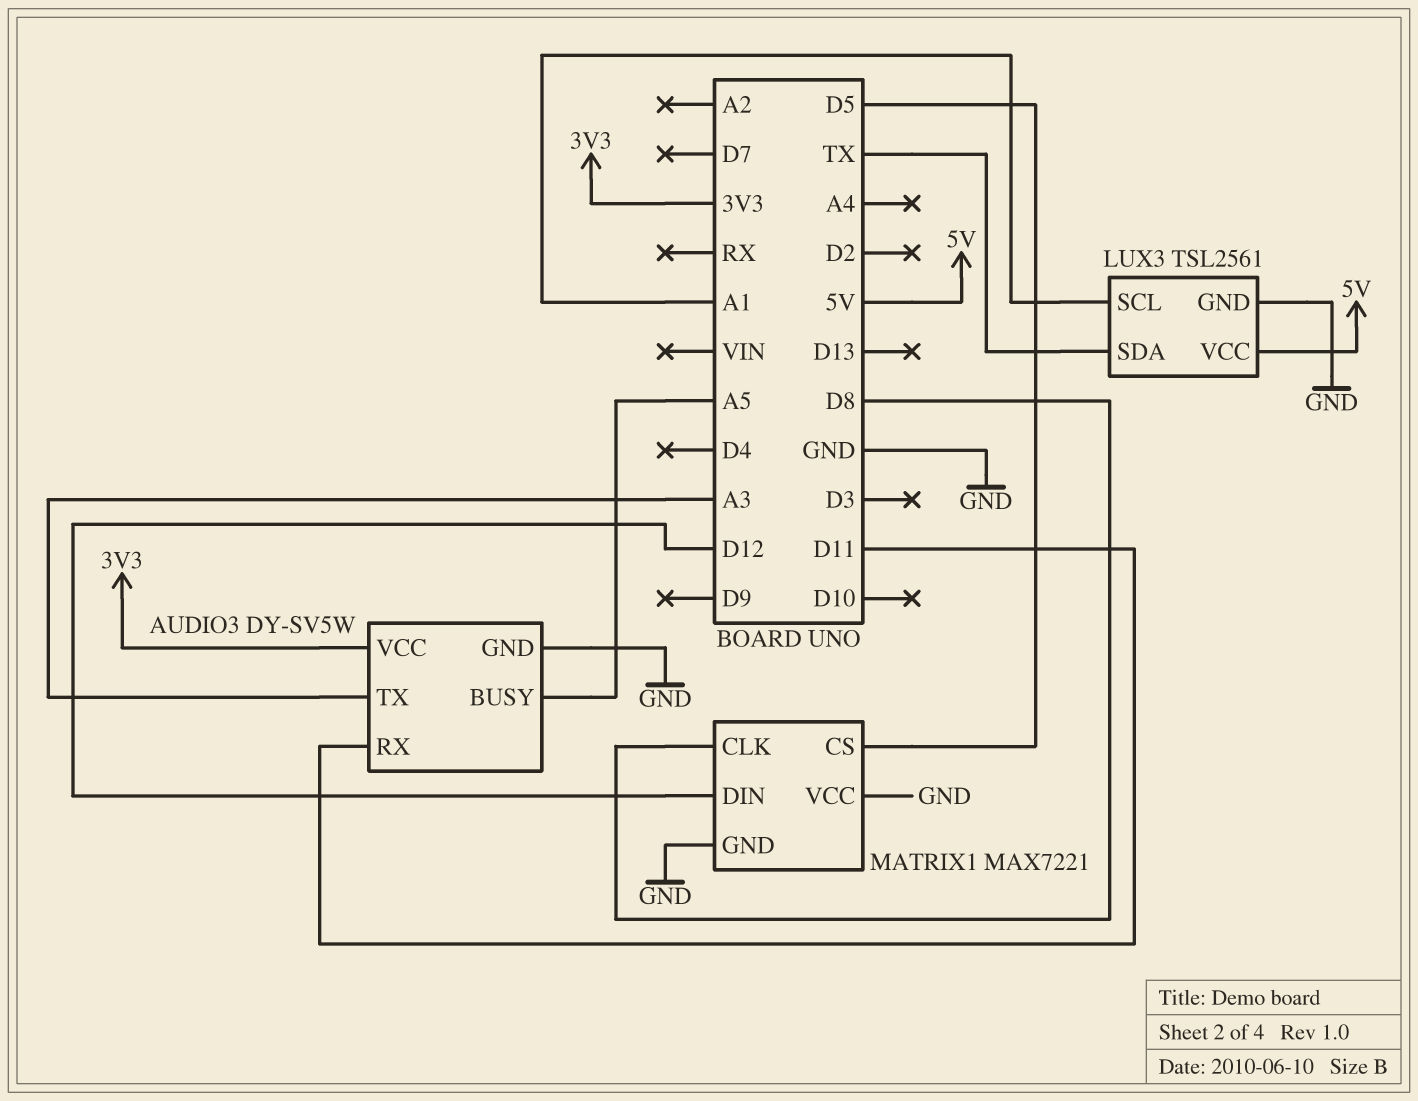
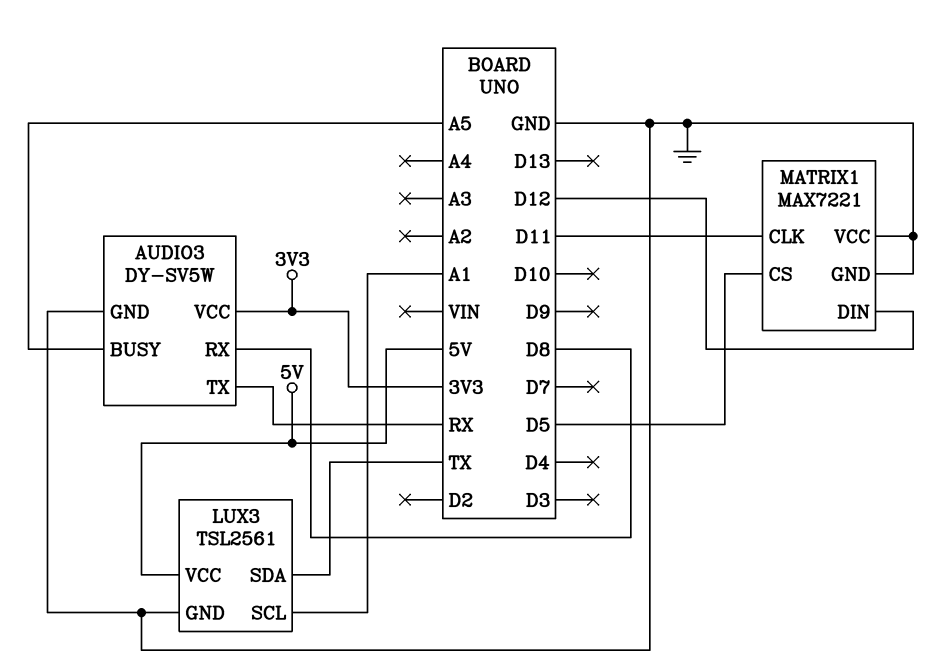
AUDIO3 pin RX: D11 -> D8
AUDIO3 pin TX: A3 -> RX
MATRIX1 pin CLK: D8 -> D11

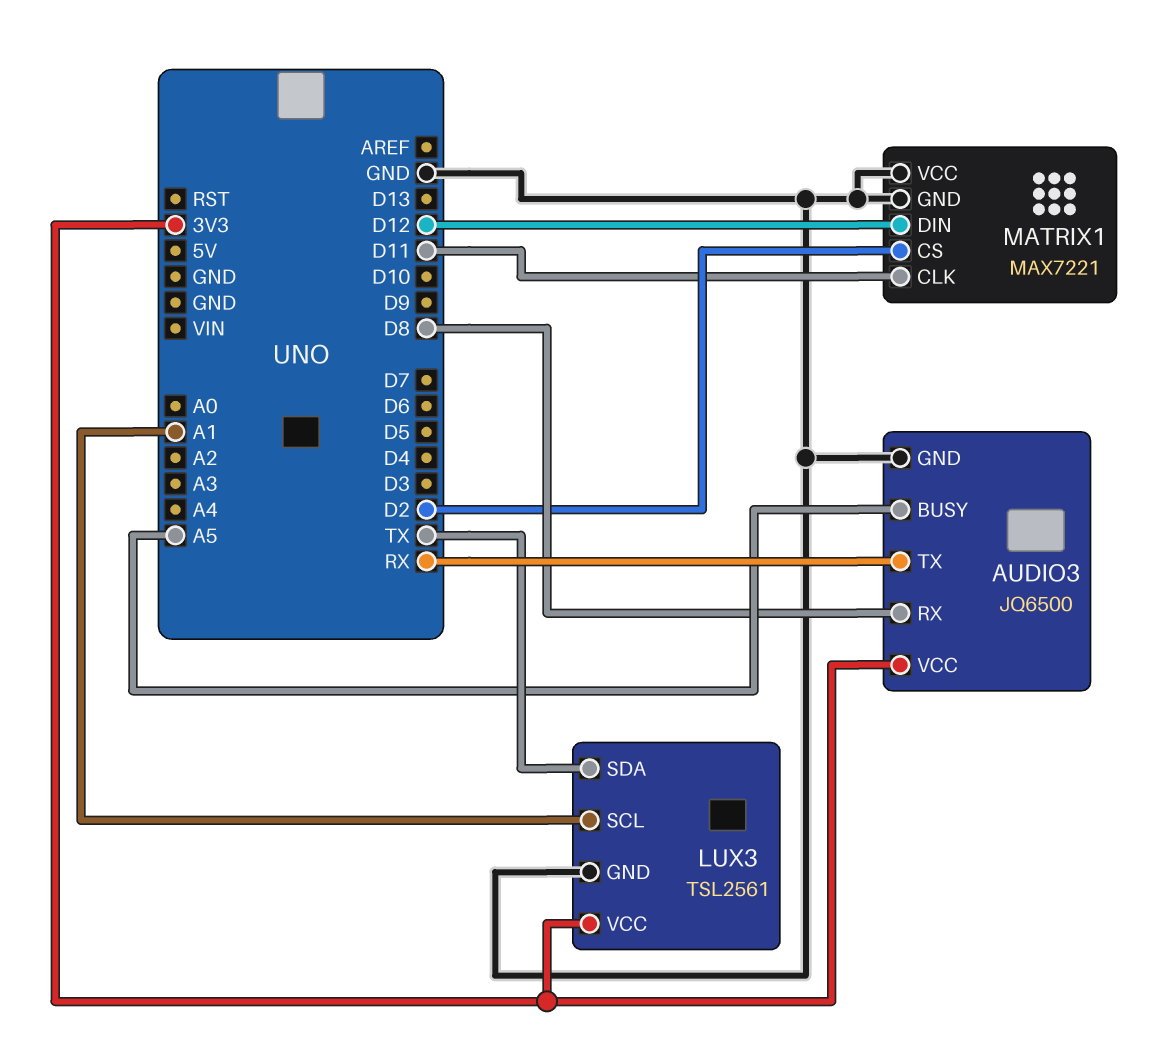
AUDIO3: DY-SV5W -> JQ6500
LUX3 pin VCC: 5V -> 3V3
MATRIX1 pin CS: D5 -> D2

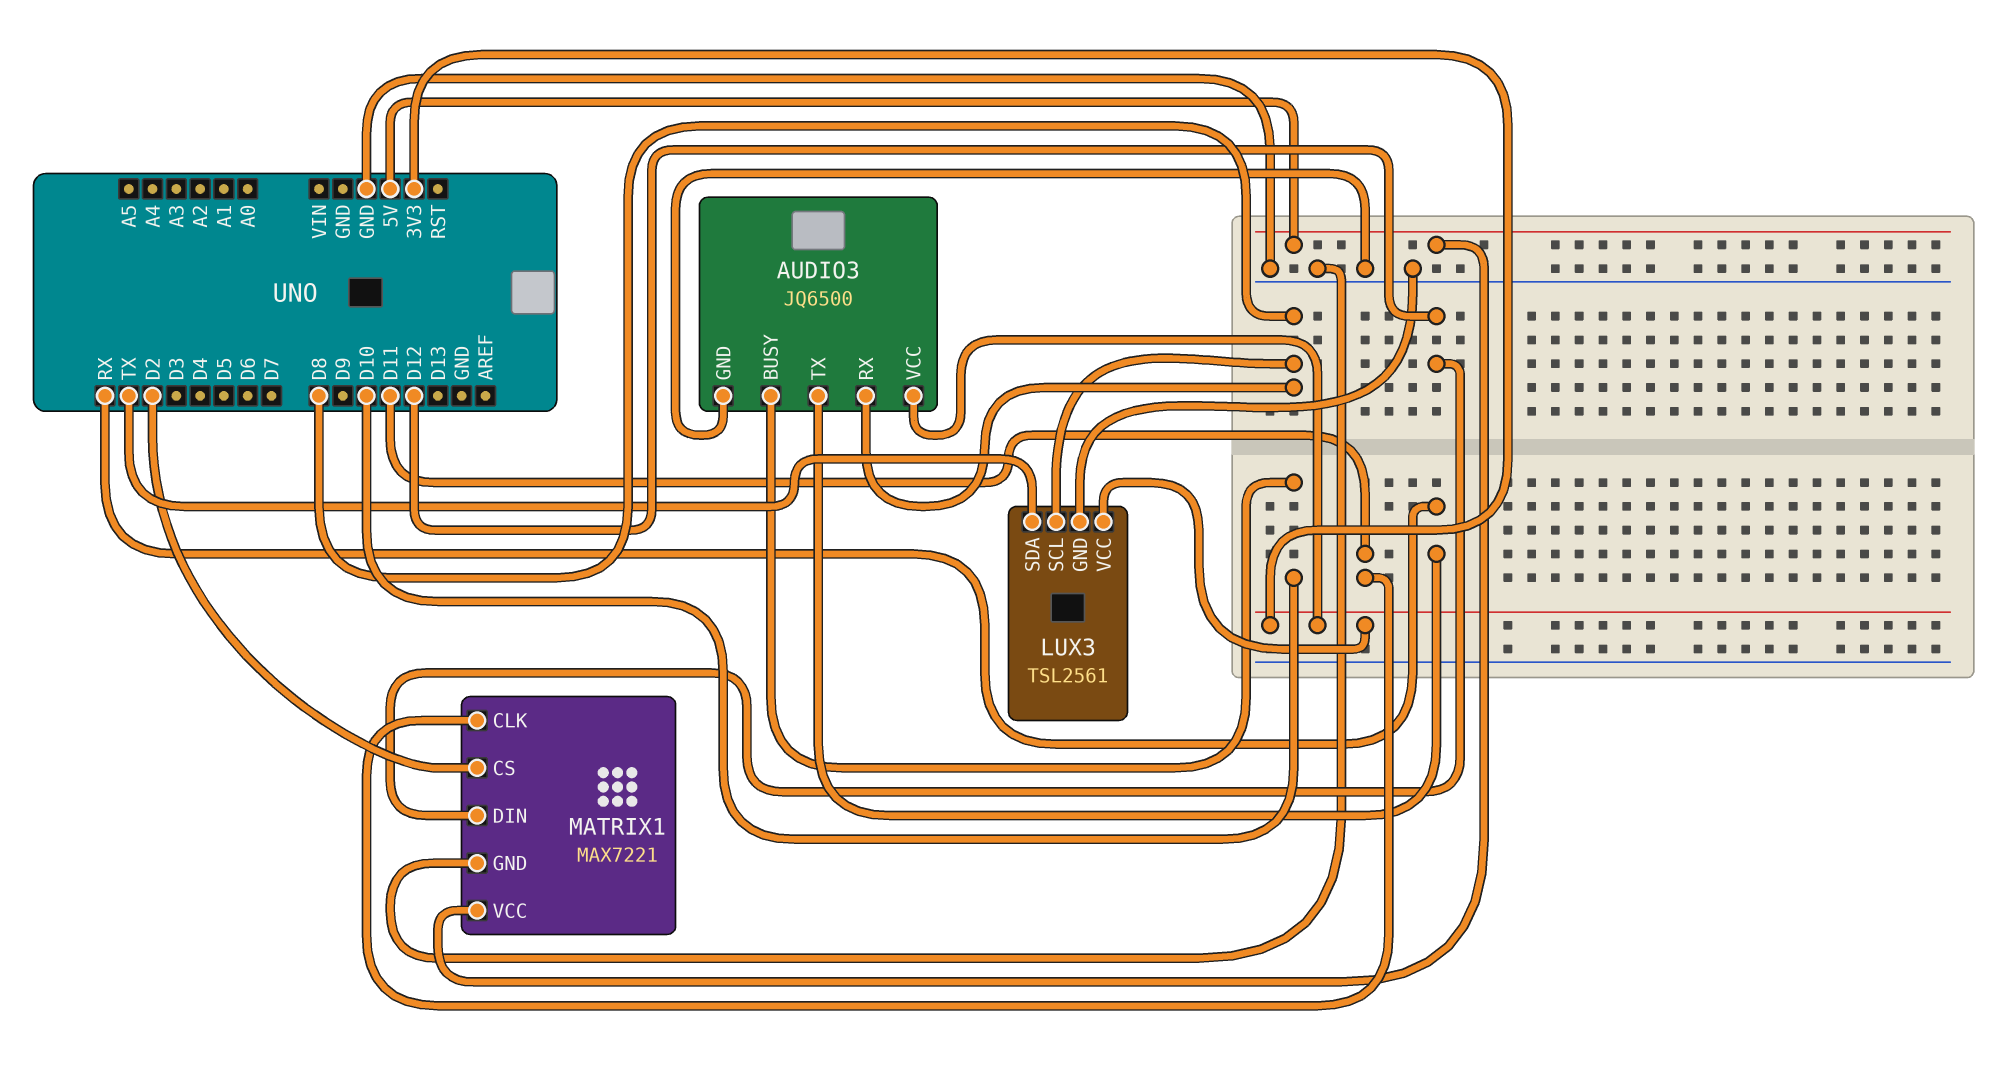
AUDIO3 pin BUSY: A5 -> D10
LUX3 pin SCL: A1 -> D8
MATRIX1 pin VCC: GND -> 5V

